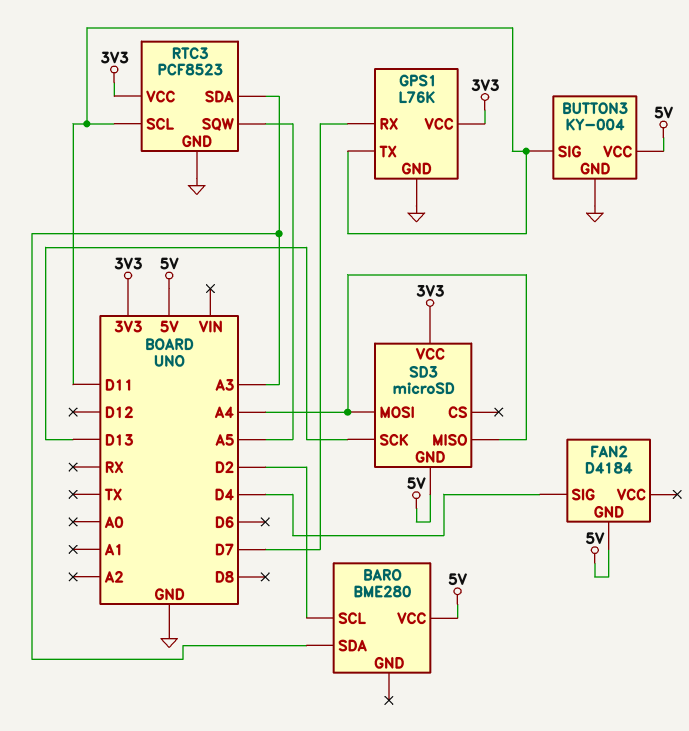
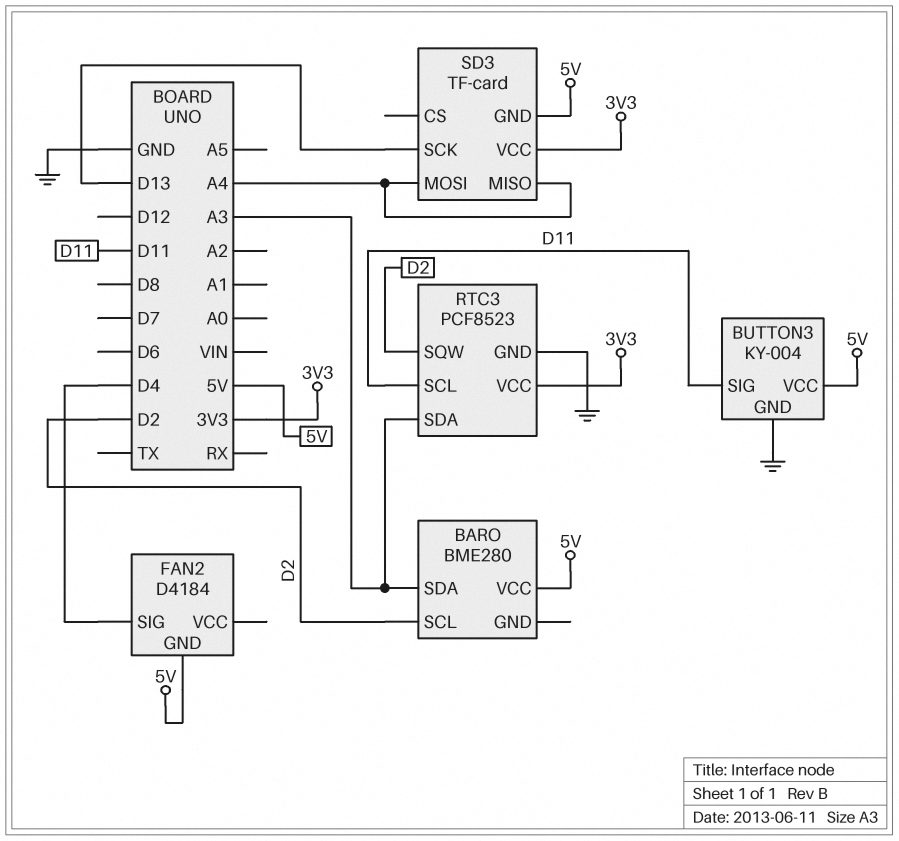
GPS1: L76K -> none
GPS1 pin GND: GND -> none
GPS1 pin RX: D7 -> none
GPS1 pin TX: D11 -> none
GPS1 pin VCC: 3V3 -> none
RTC3 pin SQW: A5 -> D2
SD3: microSD -> TF-card

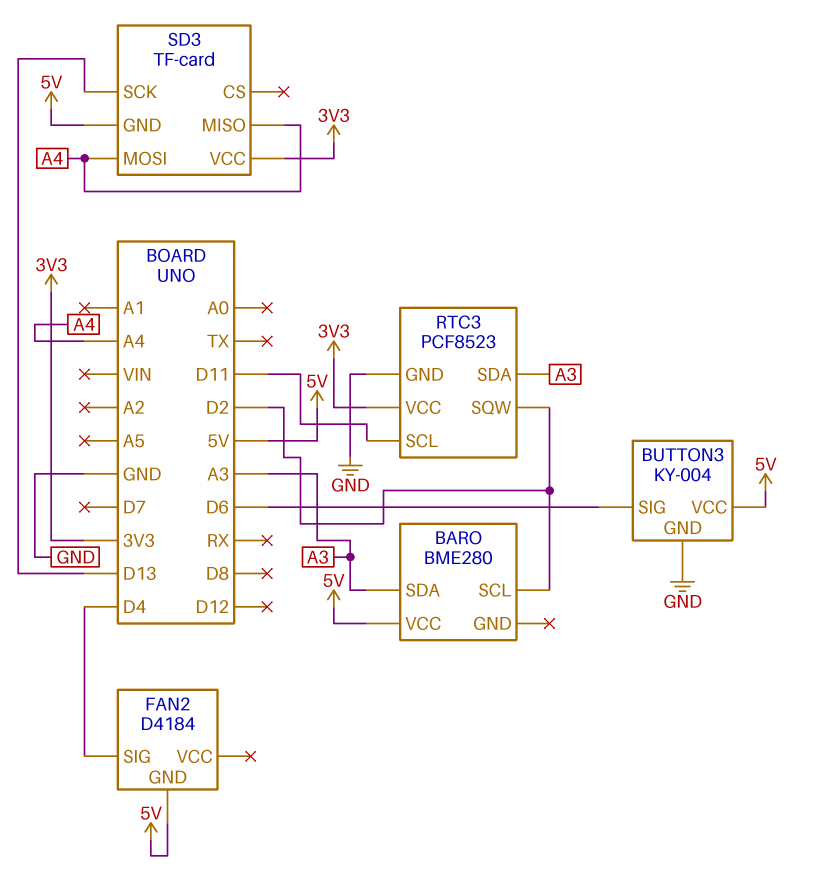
BUTTON3 pin SIG: D11 -> D6

